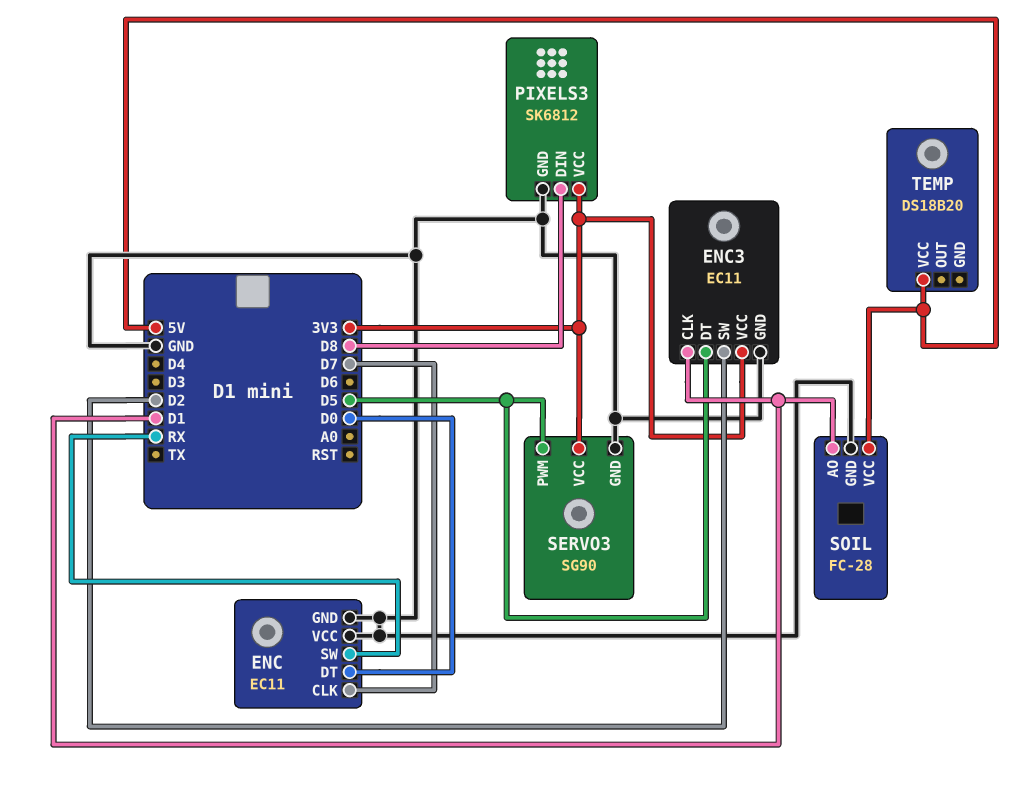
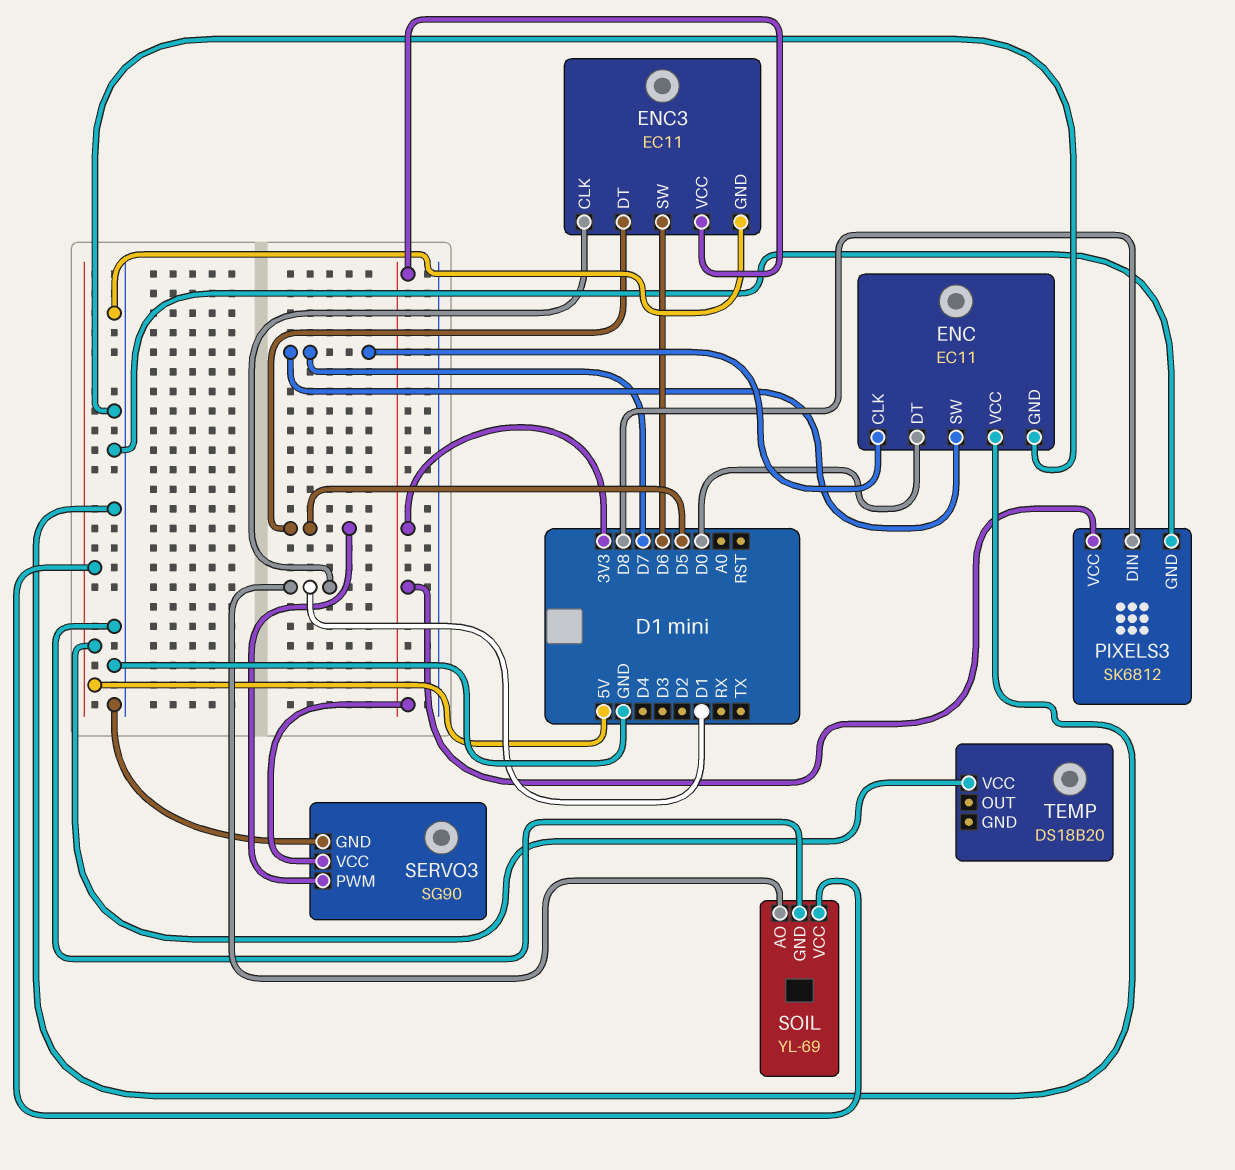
ENC pin SW: RX -> D7
ENC3 pin SW: D2 -> D6
SOIL: FC-28 -> YL-69

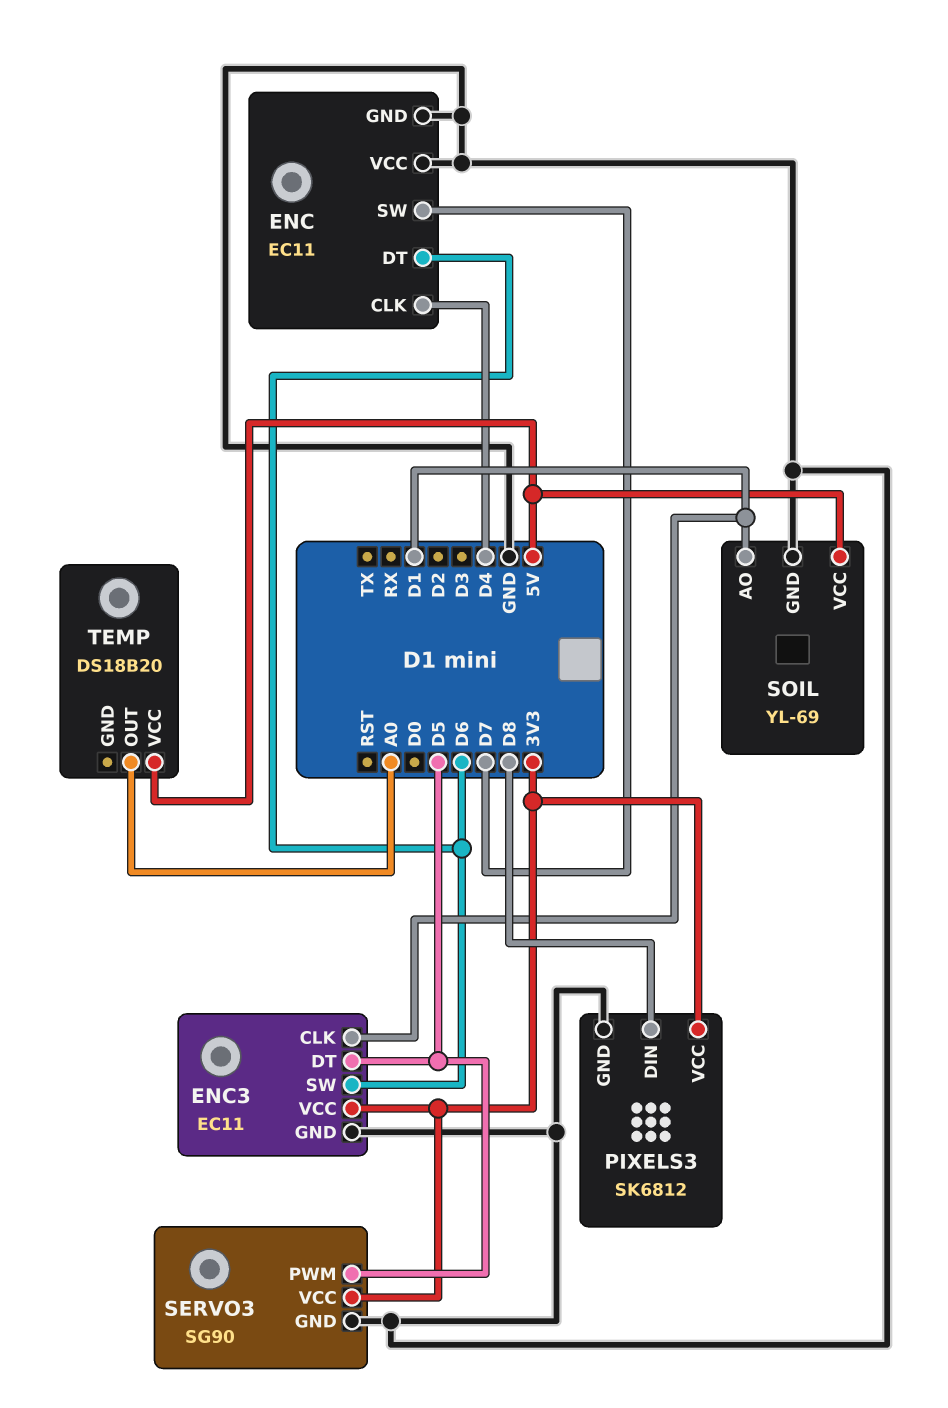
ENC pin CLK: D7 -> D4
ENC pin DT: D0 -> D6
TEMP pin OUT: none -> A0

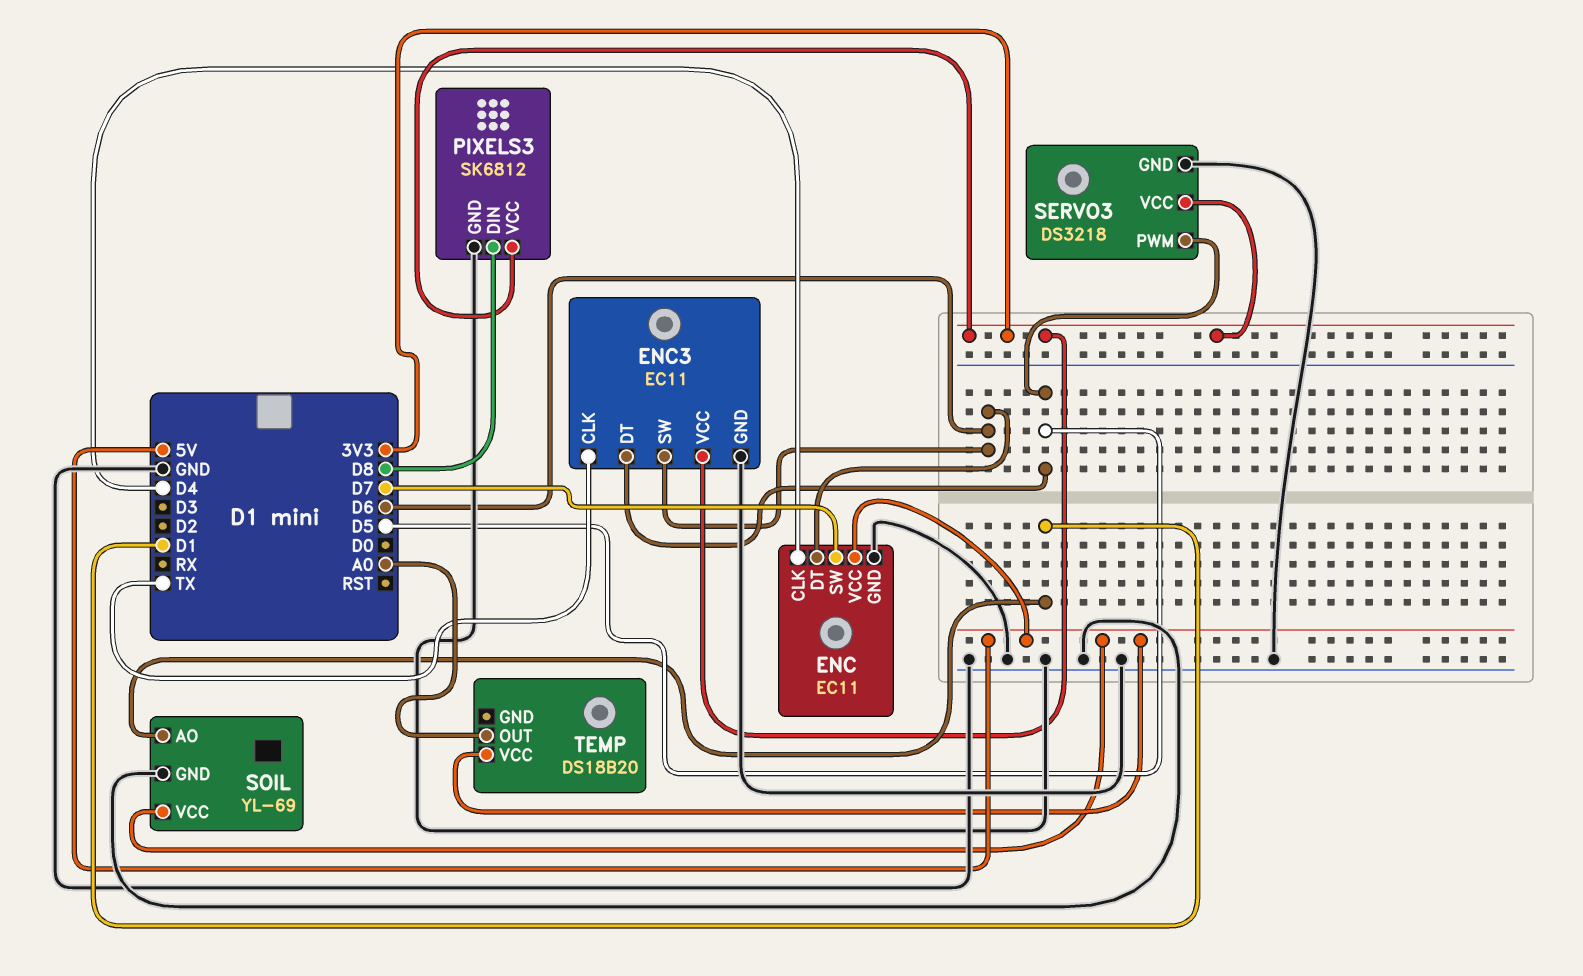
ENC pin VCC: GND -> 5V
ENC3 pin CLK: D1 -> TX
SERVO3: SG90 -> DS3218

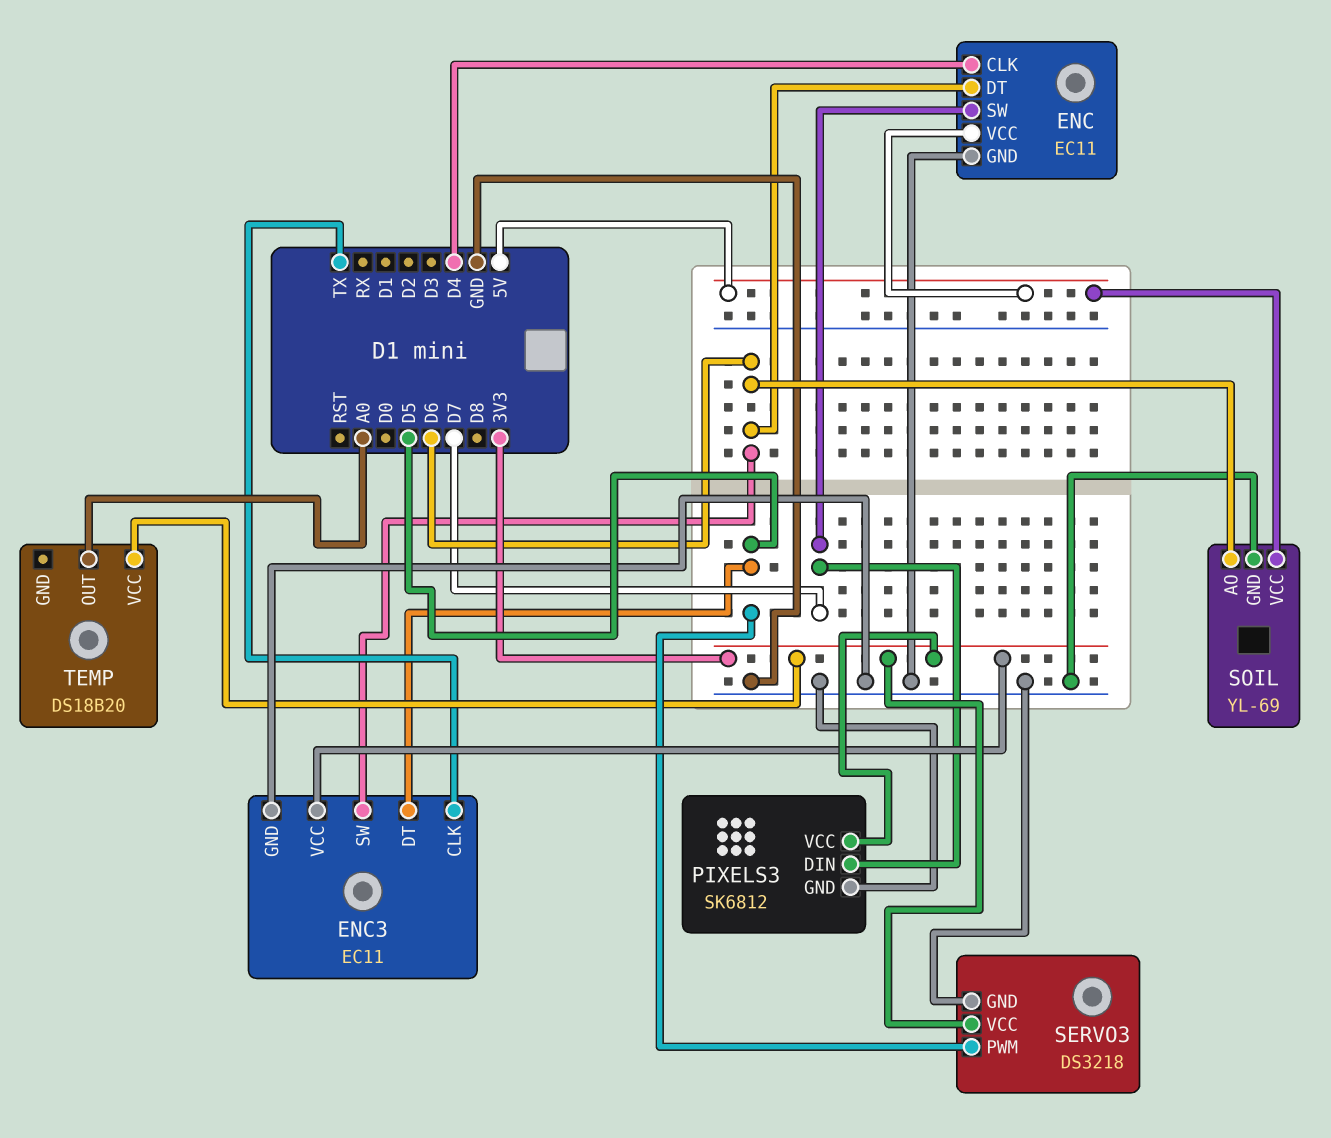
PIXELS3 pin DIN: D8 -> D7
SOIL pin AO: D1 -> D6
TEMP pin VCC: 5V -> 3V3

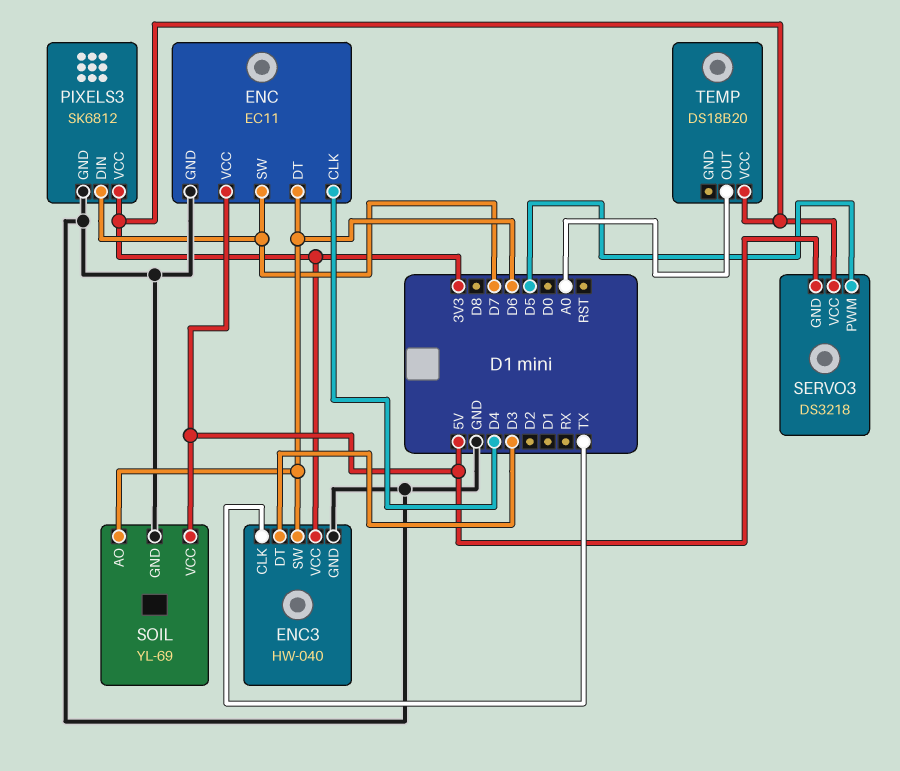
ENC3: EC11 -> HW-040
ENC3 pin DT: D5 -> D3
SERVO3 pin GND: GND -> 5V

